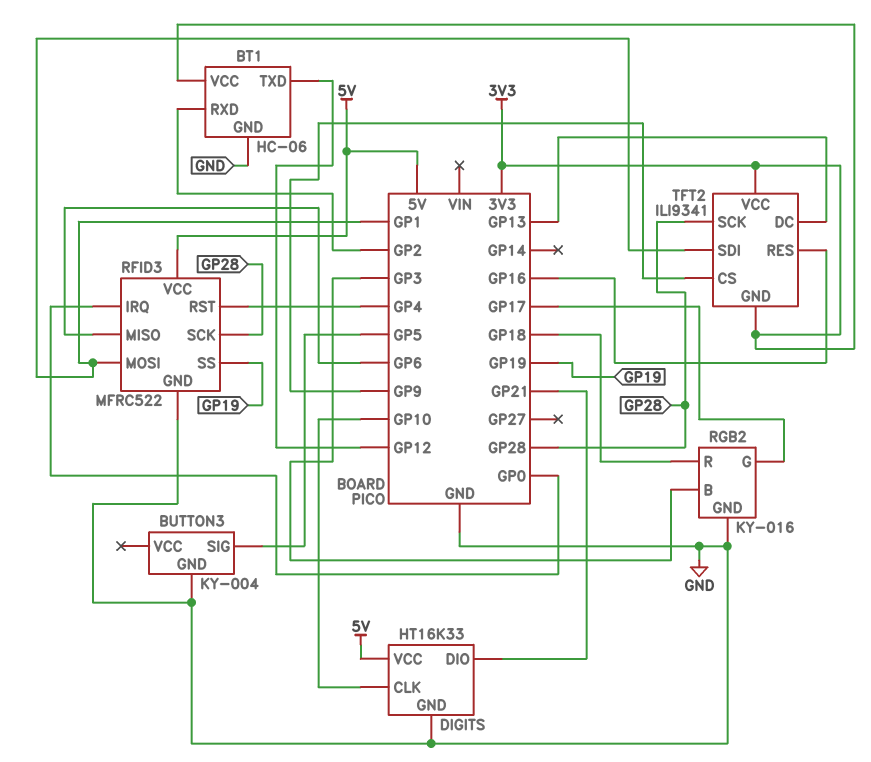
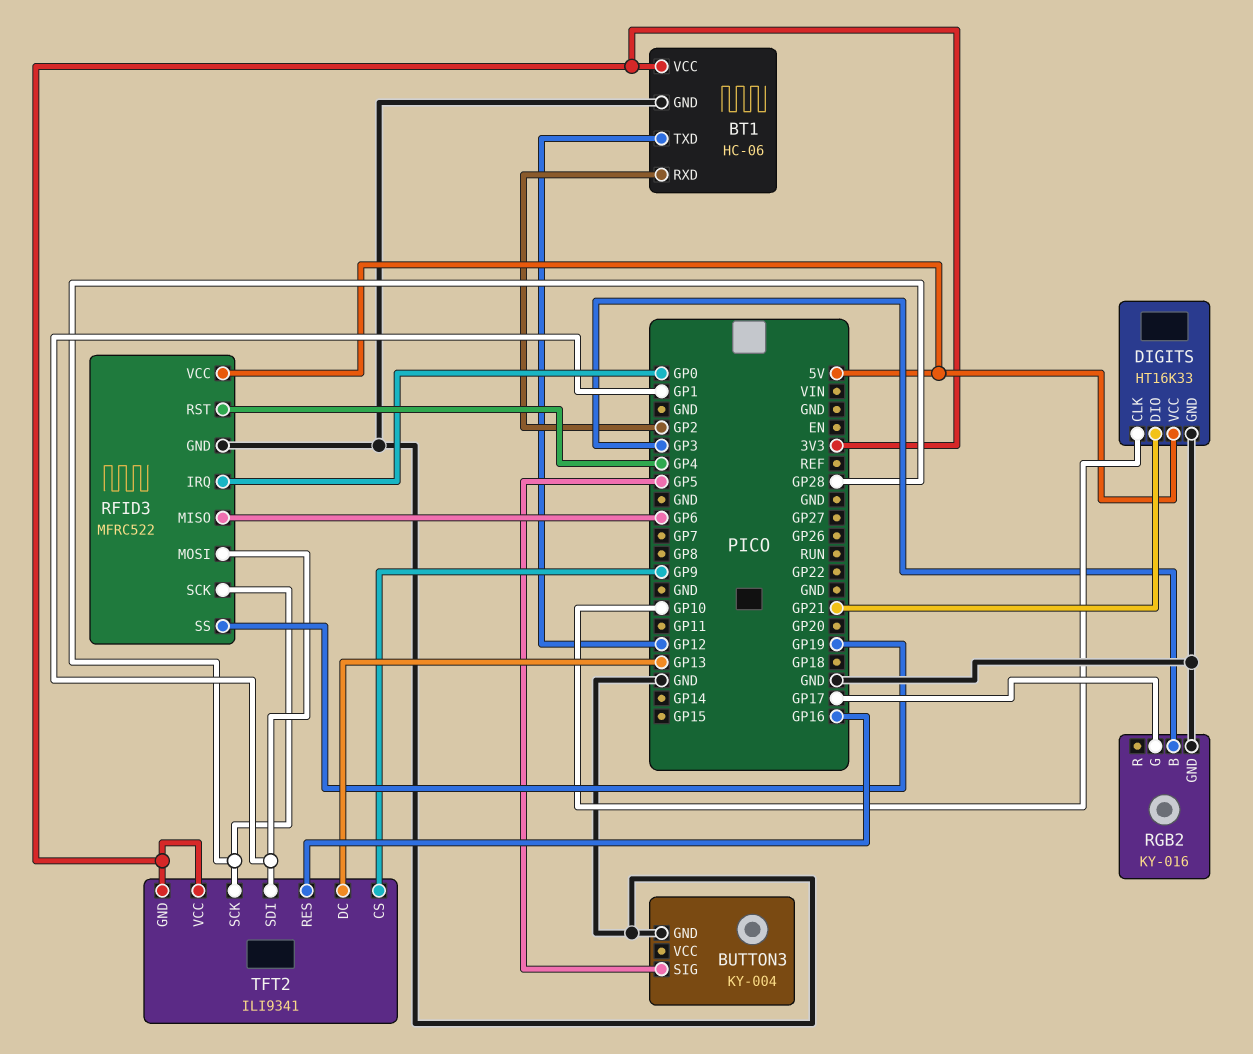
RGB2 pin R: GP18 -> none

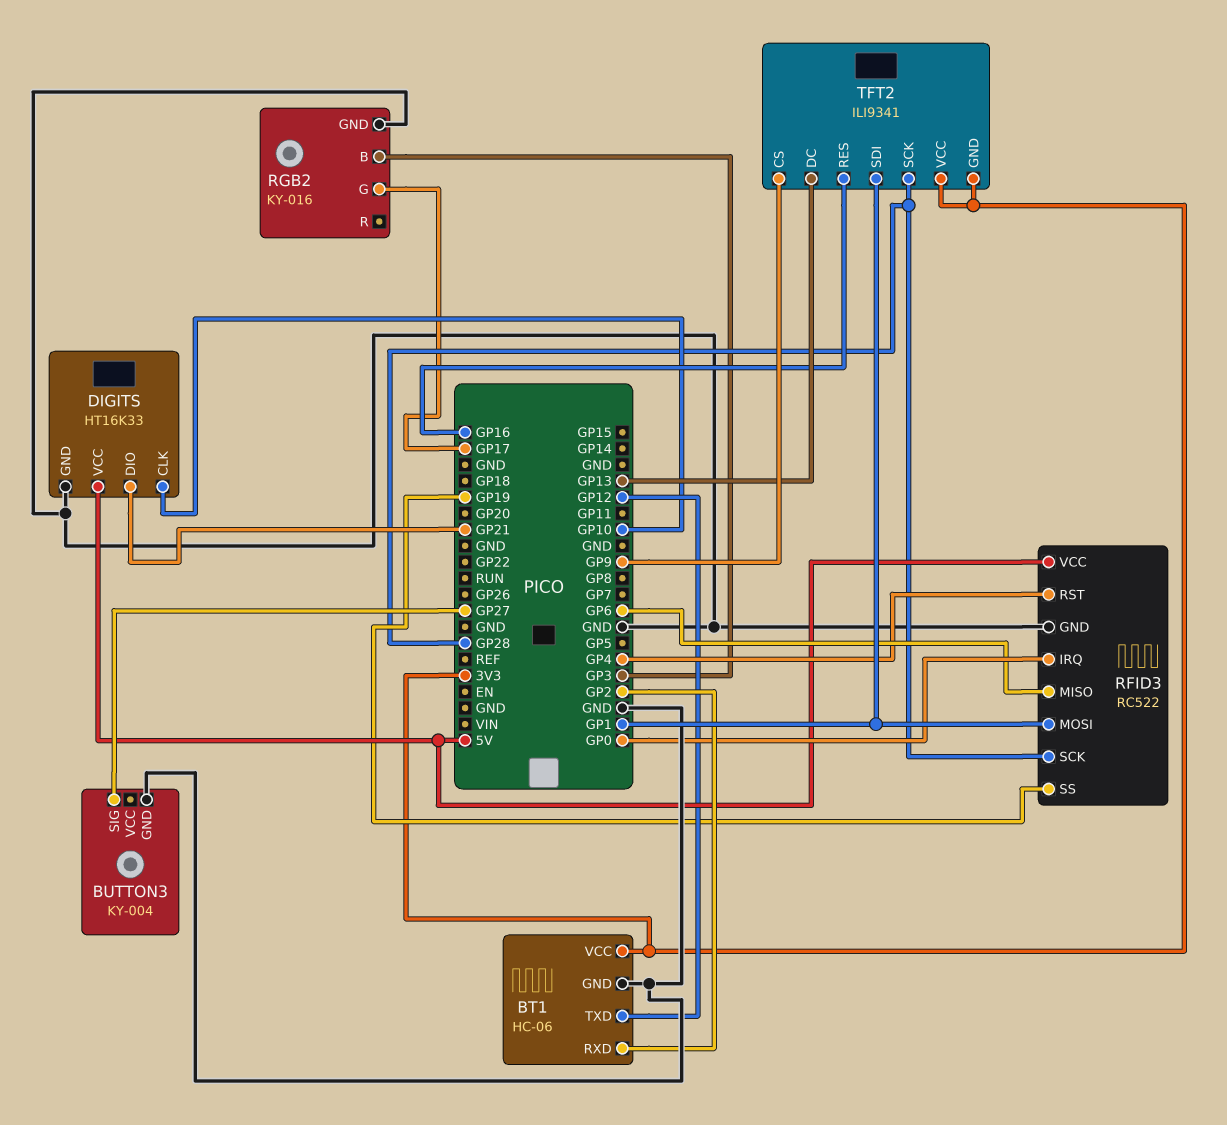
BUTTON3 pin SIG: GP5 -> GP27
RFID3: MFRC522 -> RC522

